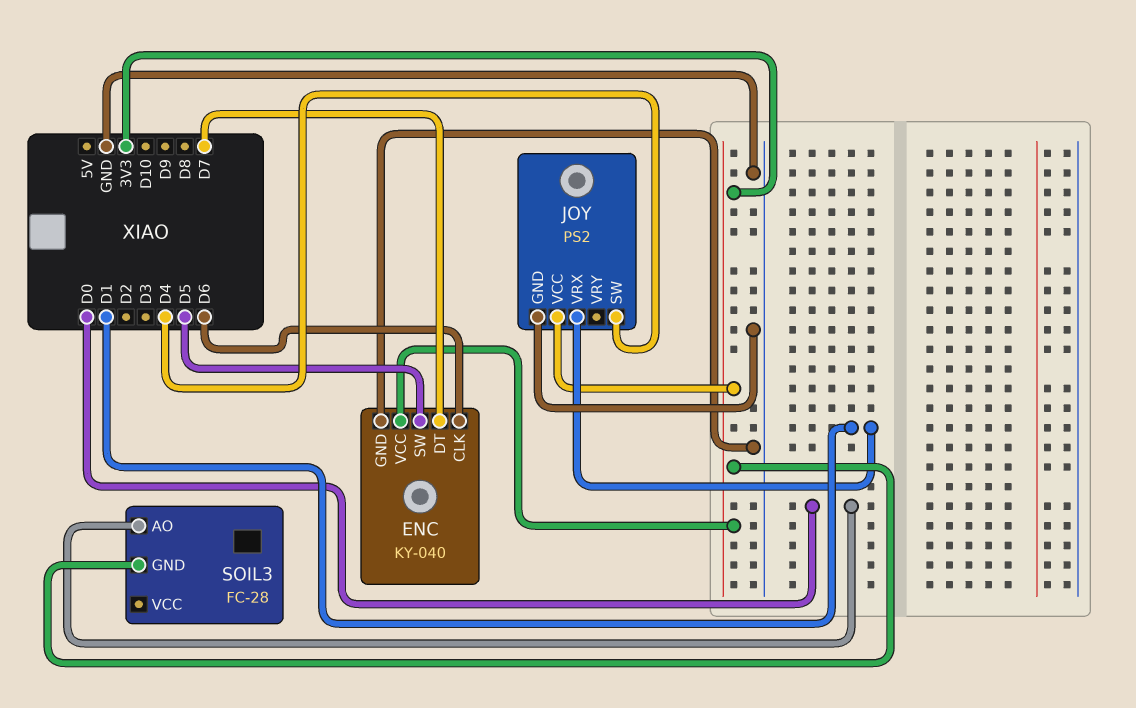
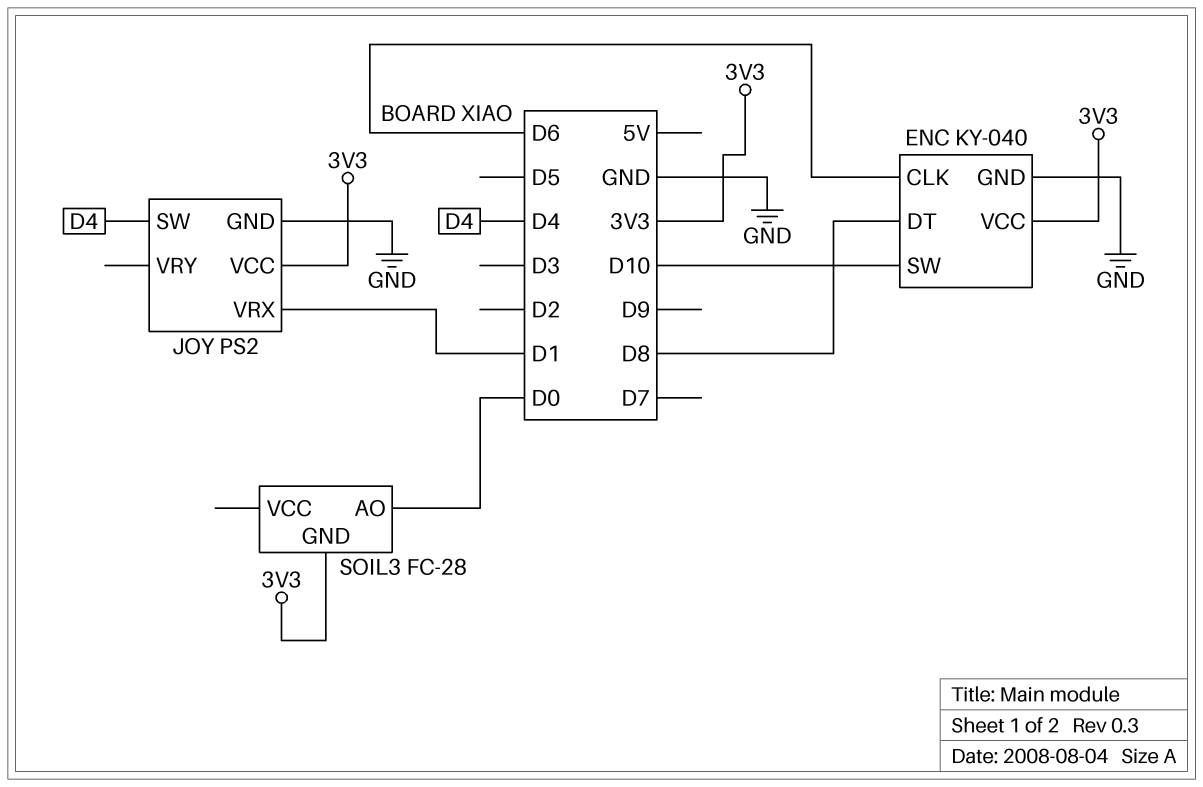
ENC pin DT: D7 -> D8
ENC pin SW: D5 -> D10

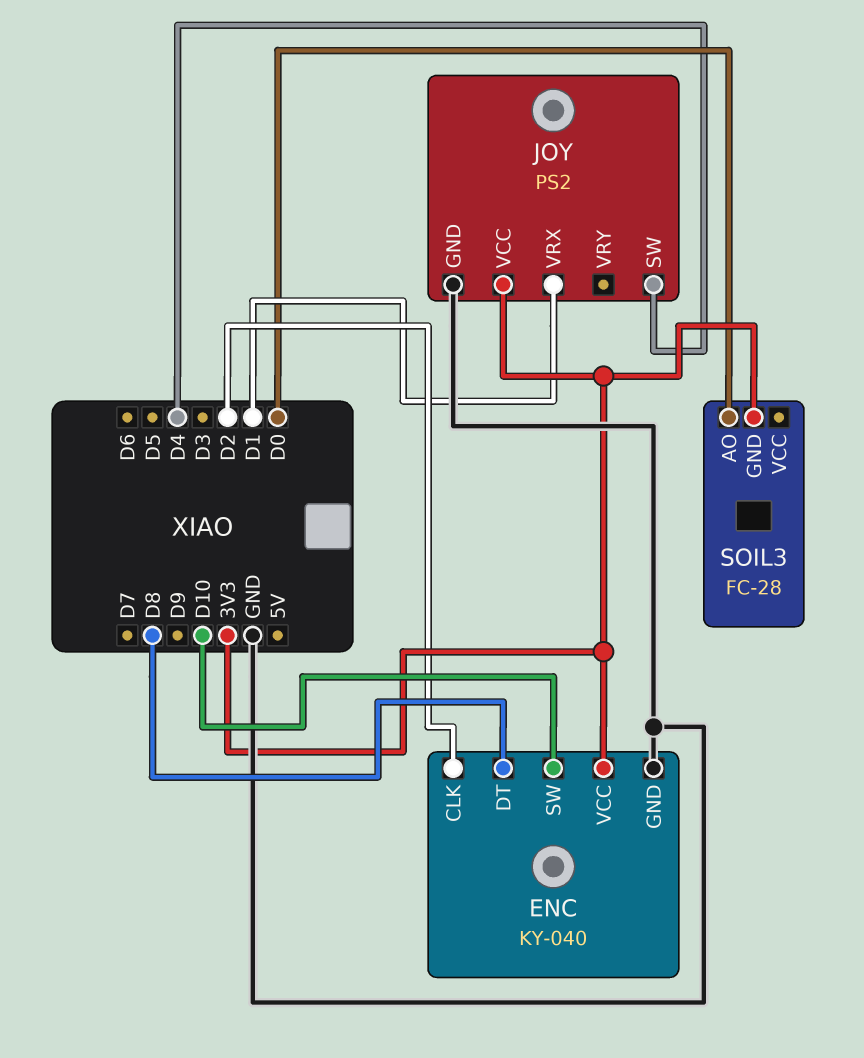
ENC pin CLK: D6 -> D2

